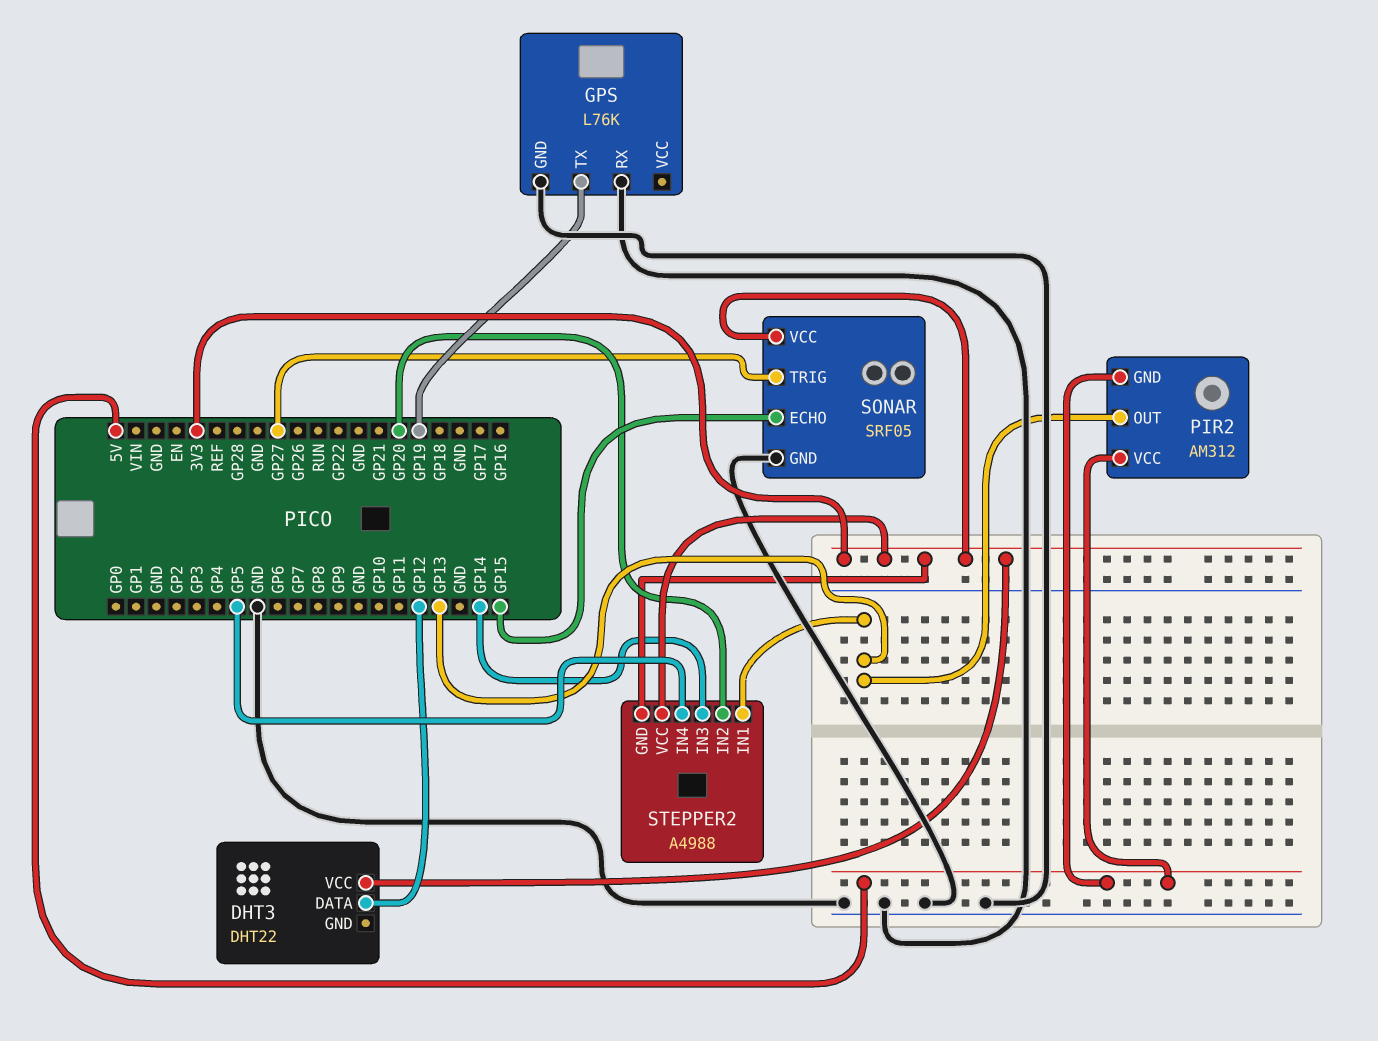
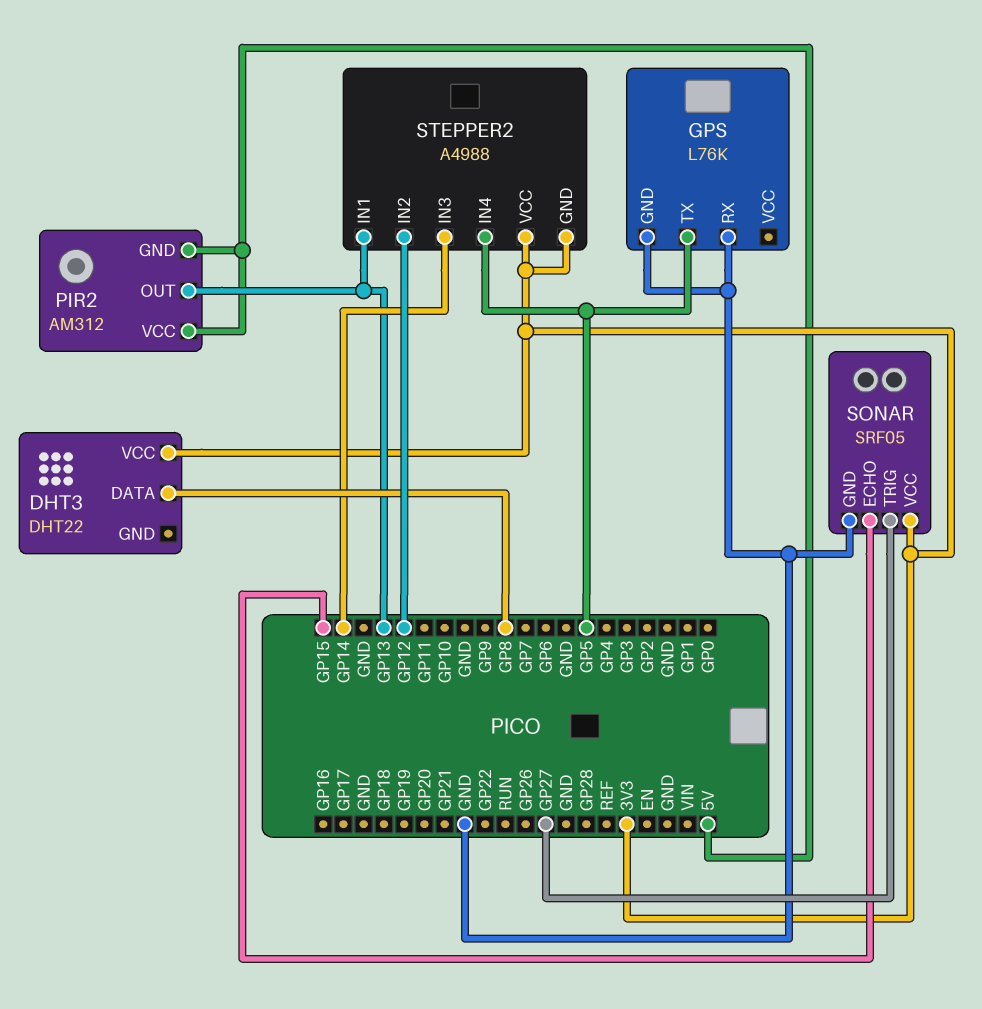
DHT3 pin DATA: GP12 -> GP8
GPS pin TX: GP19 -> GP5
STEPPER2 pin IN2: GP20 -> GP12

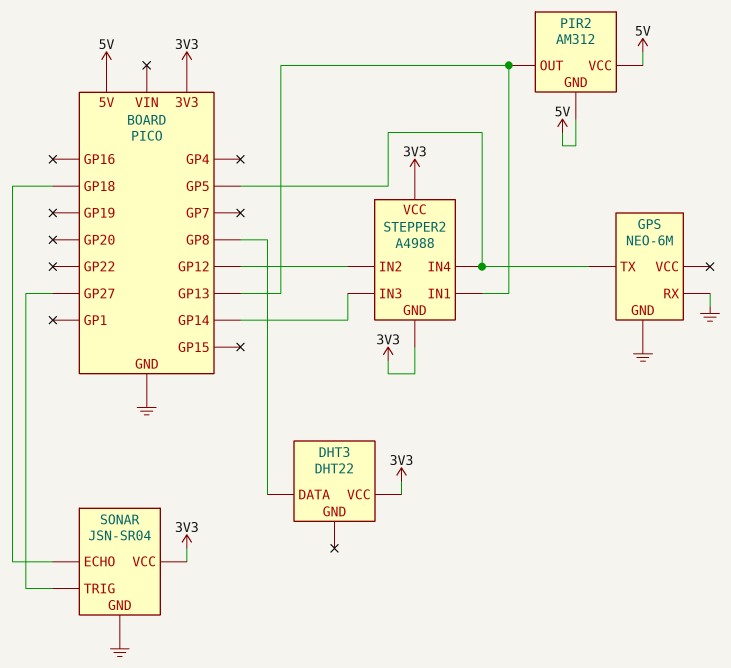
GPS: L76K -> NEO-6M
SONAR: SRF05 -> JSN-SR04
SONAR pin ECHO: GP15 -> GP18

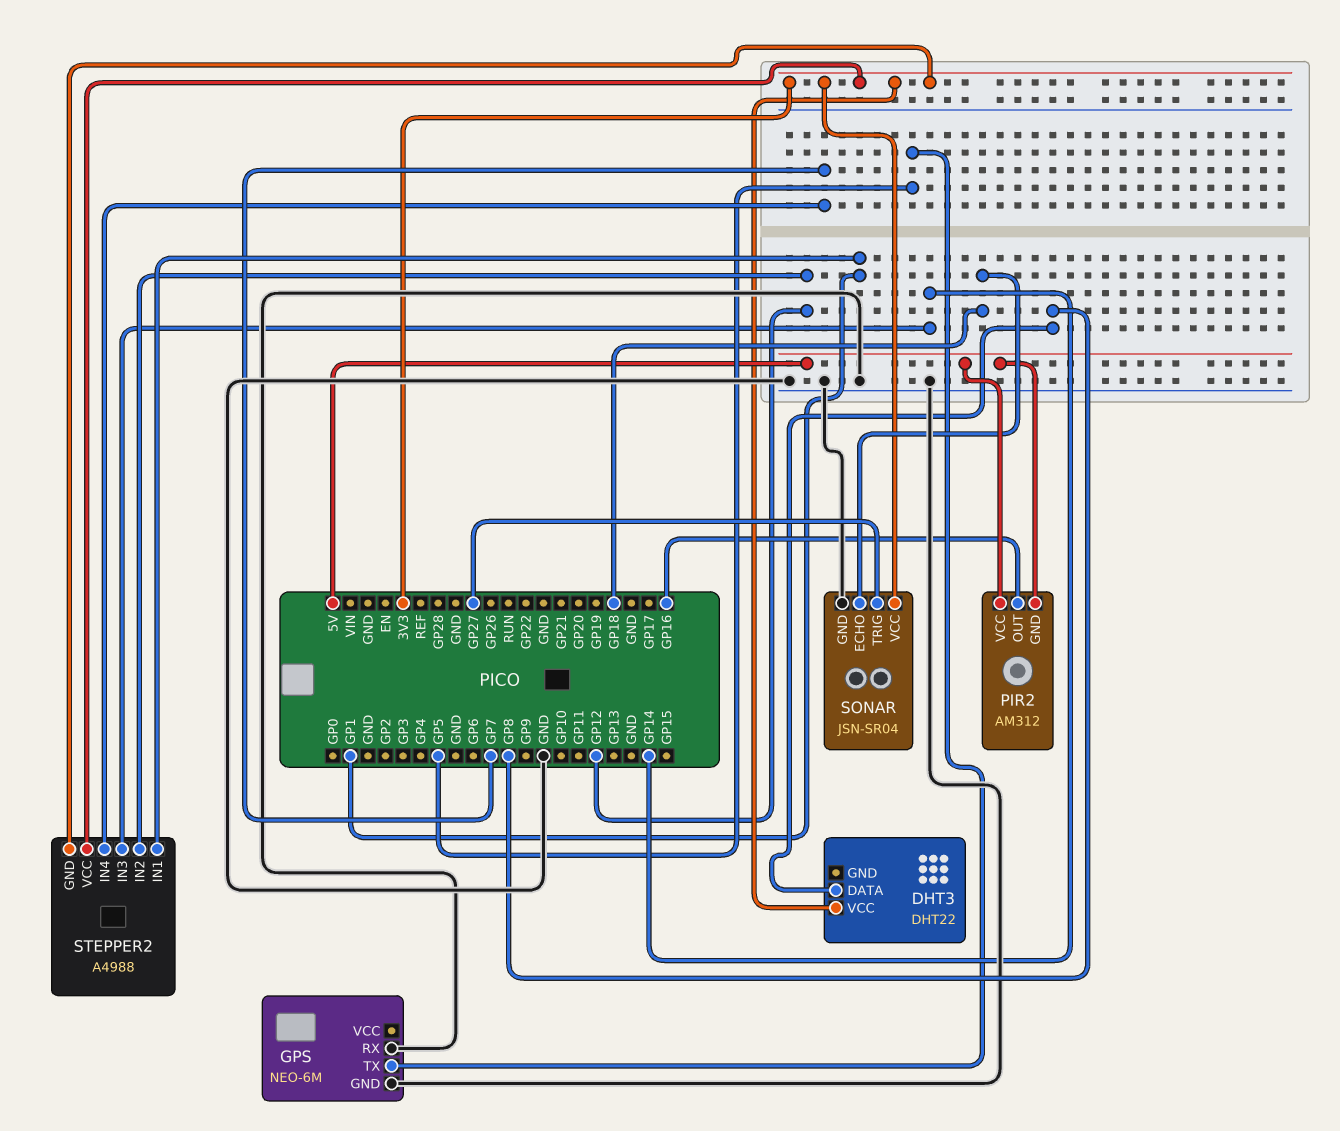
PIR2 pin OUT: GP13 -> GP16
STEPPER2 pin IN1: GP13 -> GP1
STEPPER2 pin IN4: GP5 -> GP7

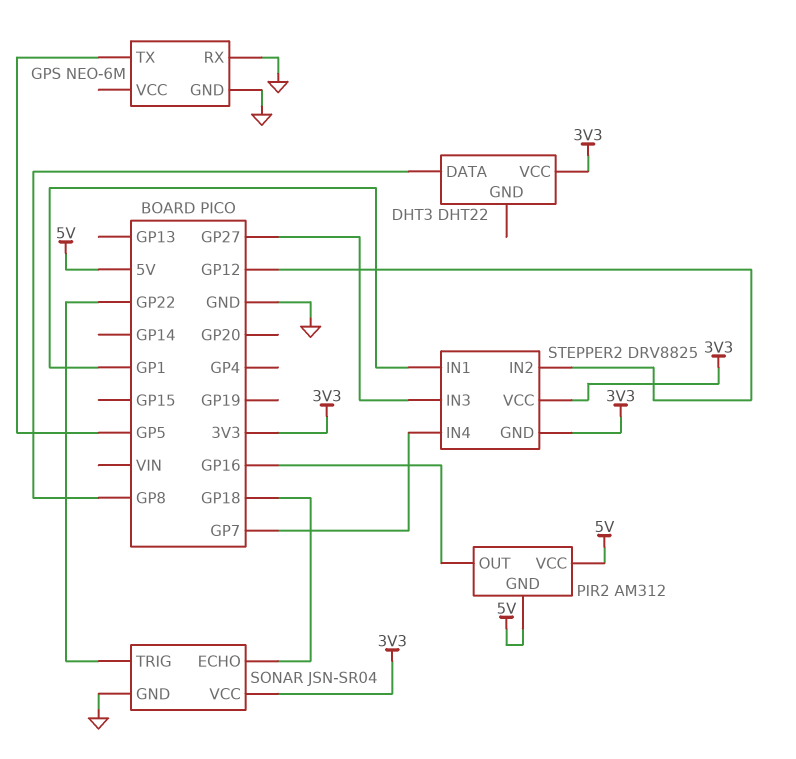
SONAR pin TRIG: GP27 -> GP22
STEPPER2: A4988 -> DRV8825
STEPPER2 pin IN3: GP14 -> GP27

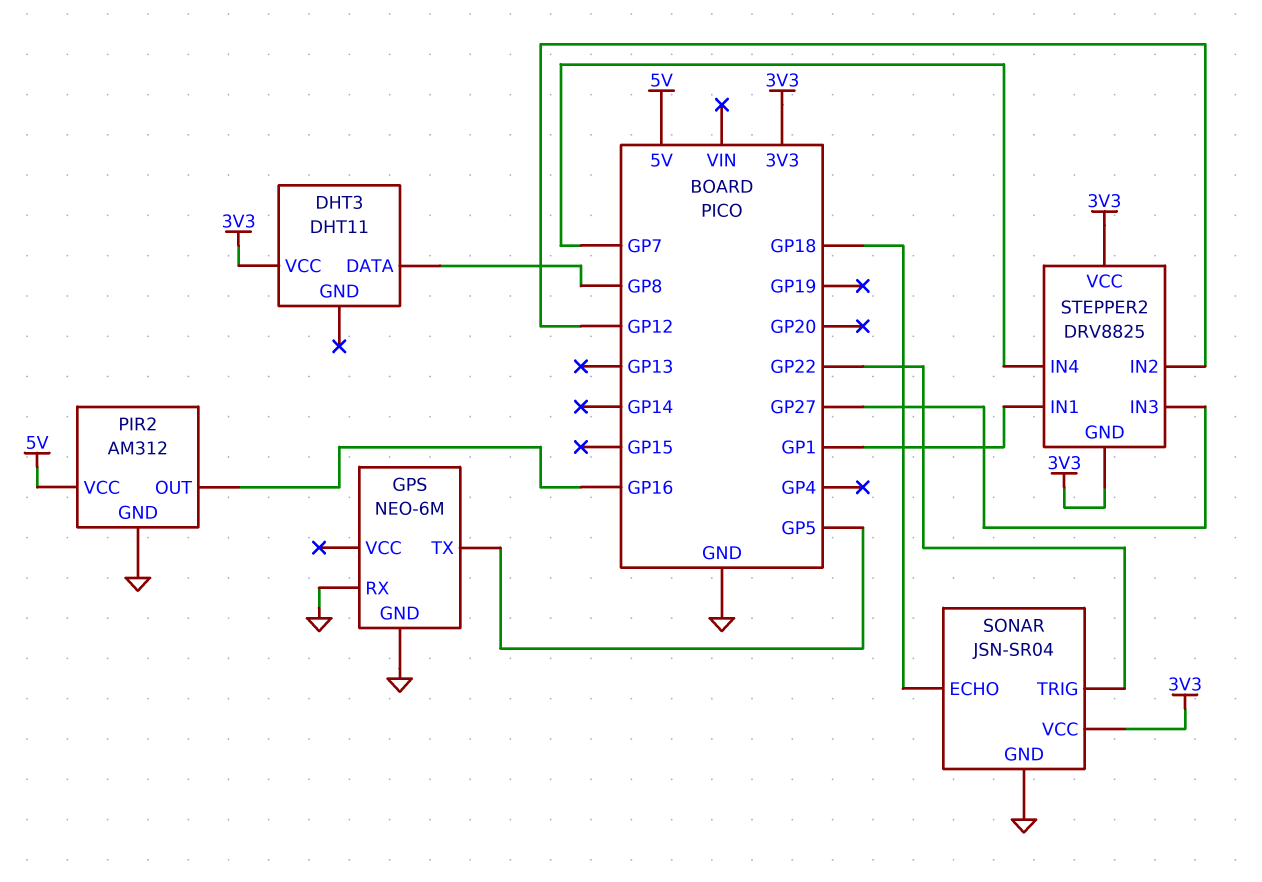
DHT3: DHT22 -> DHT11
PIR2 pin GND: 5V -> GND

